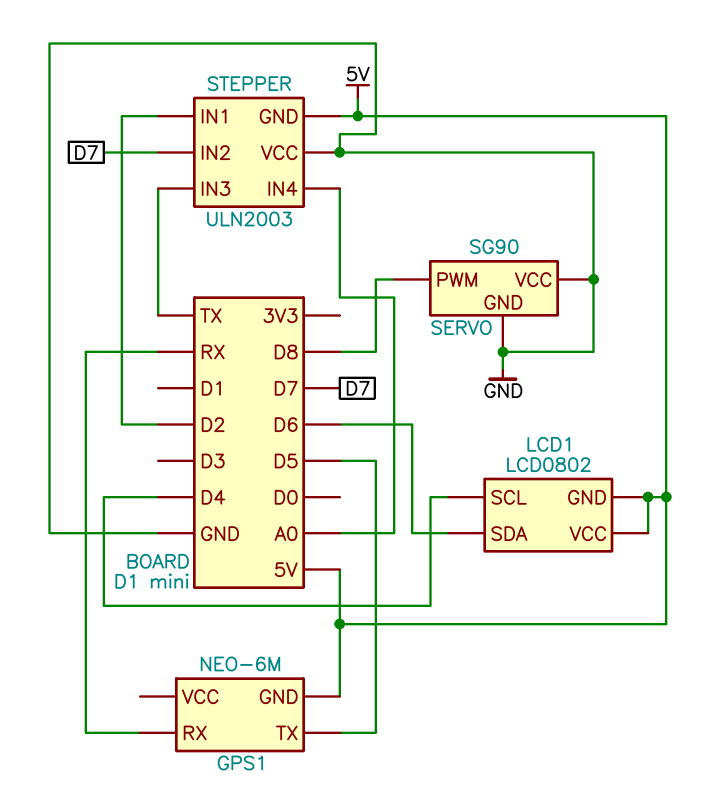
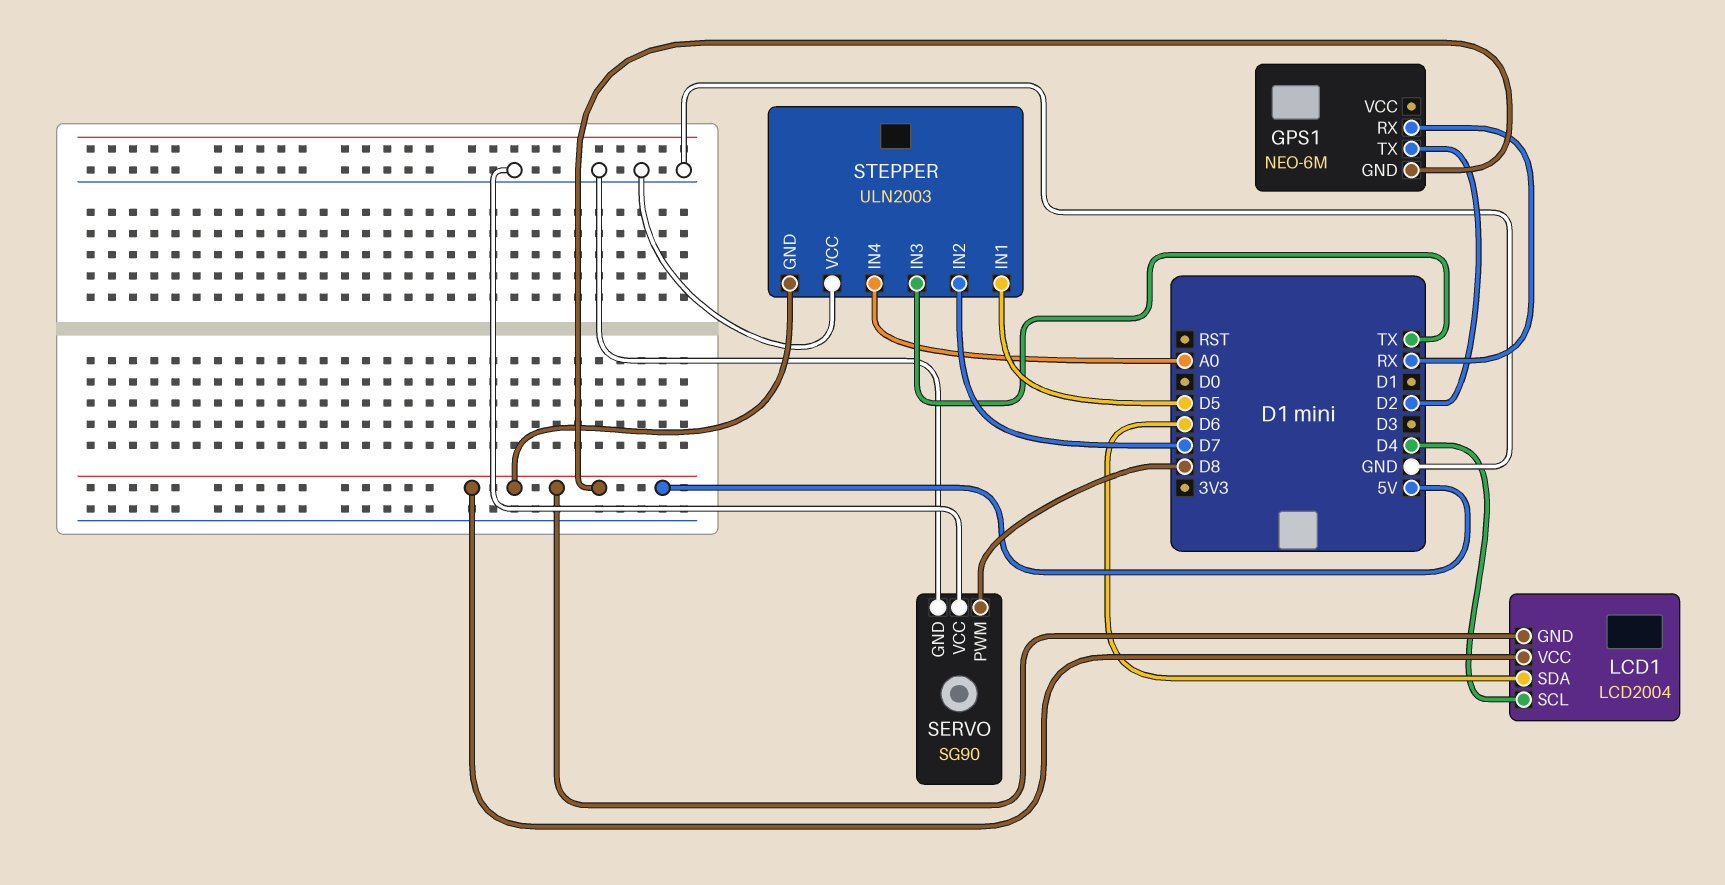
GPS1 pin TX: D5 -> D2
LCD1: LCD0802 -> LCD2004
STEPPER pin IN1: D2 -> D5

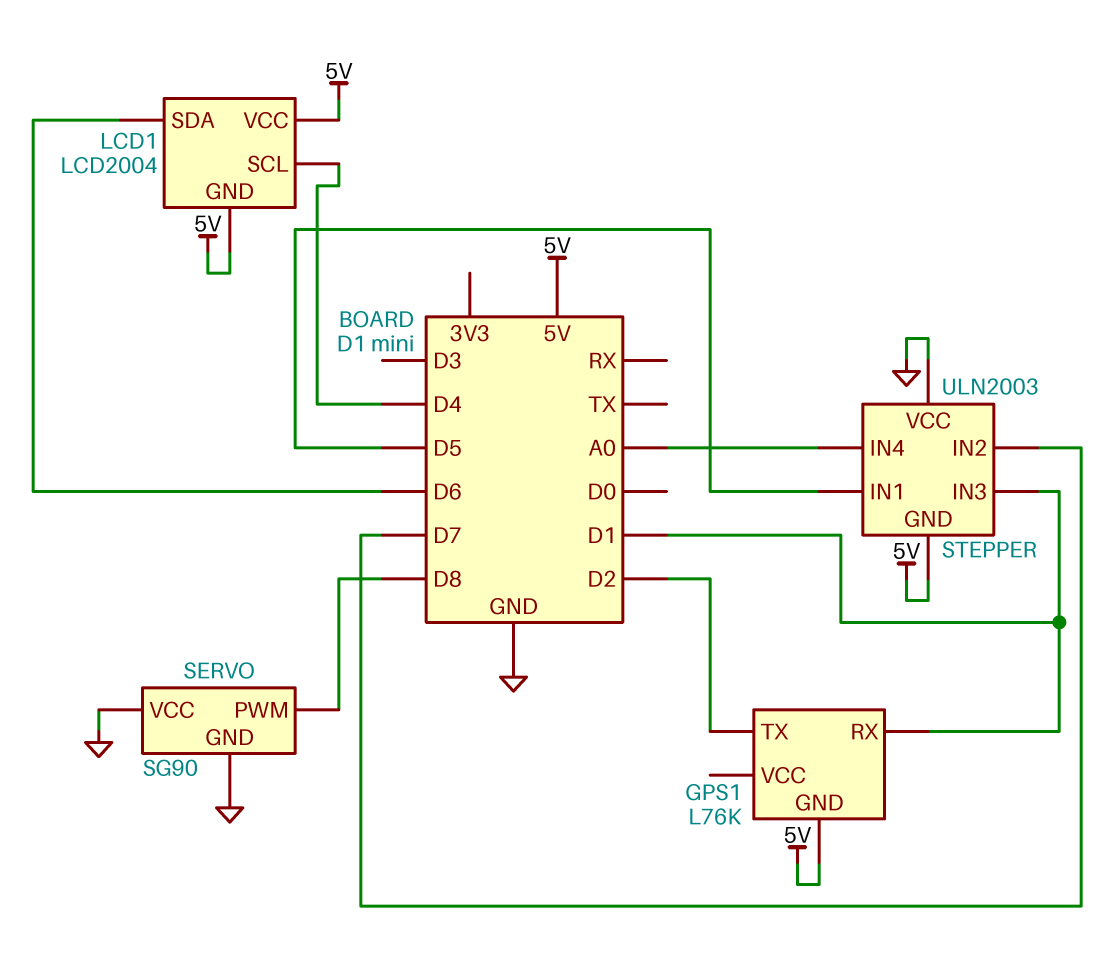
GPS1: NEO-6M -> L76K
GPS1 pin RX: RX -> D1
STEPPER pin IN3: TX -> D1

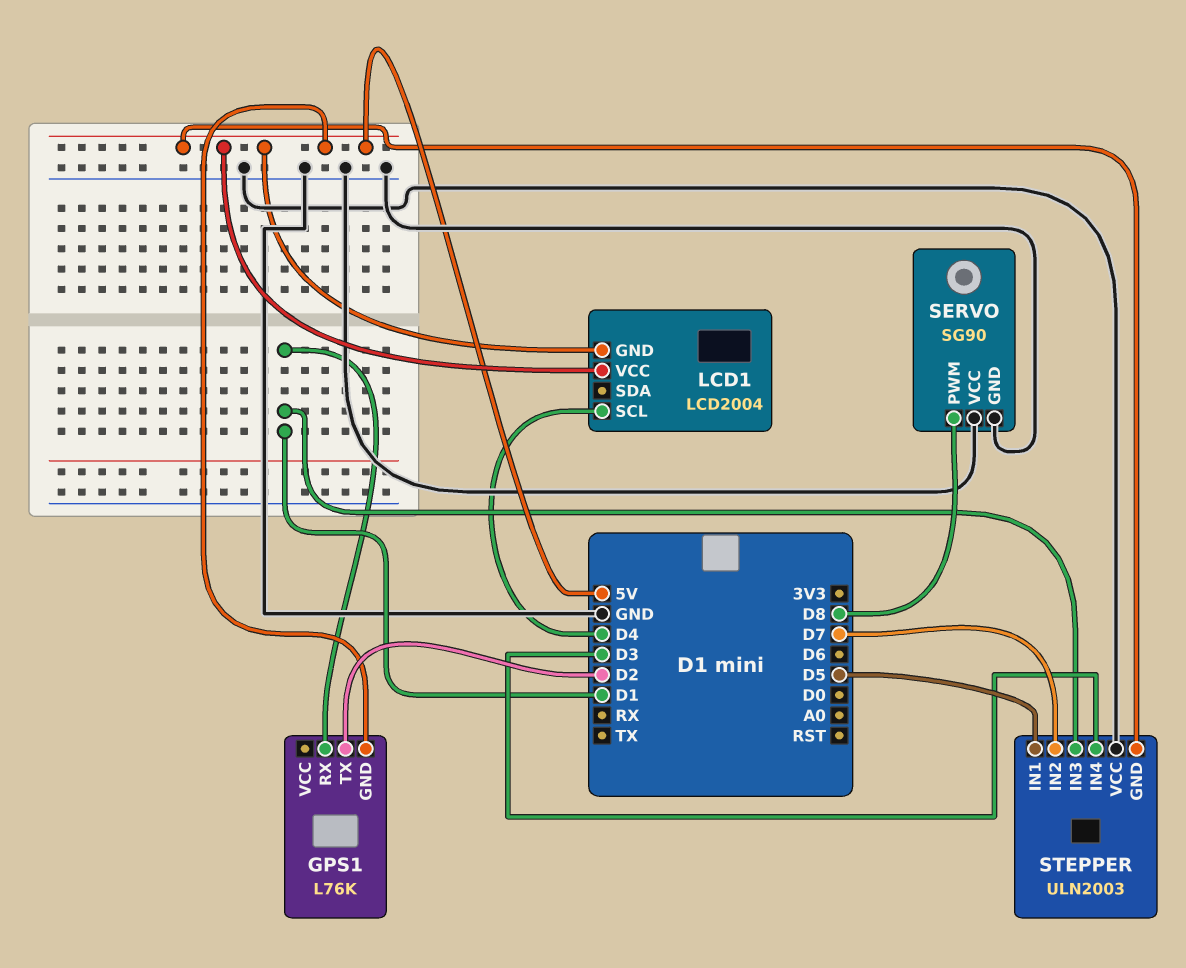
LCD1 pin SDA: D6 -> none
STEPPER pin IN4: A0 -> D3

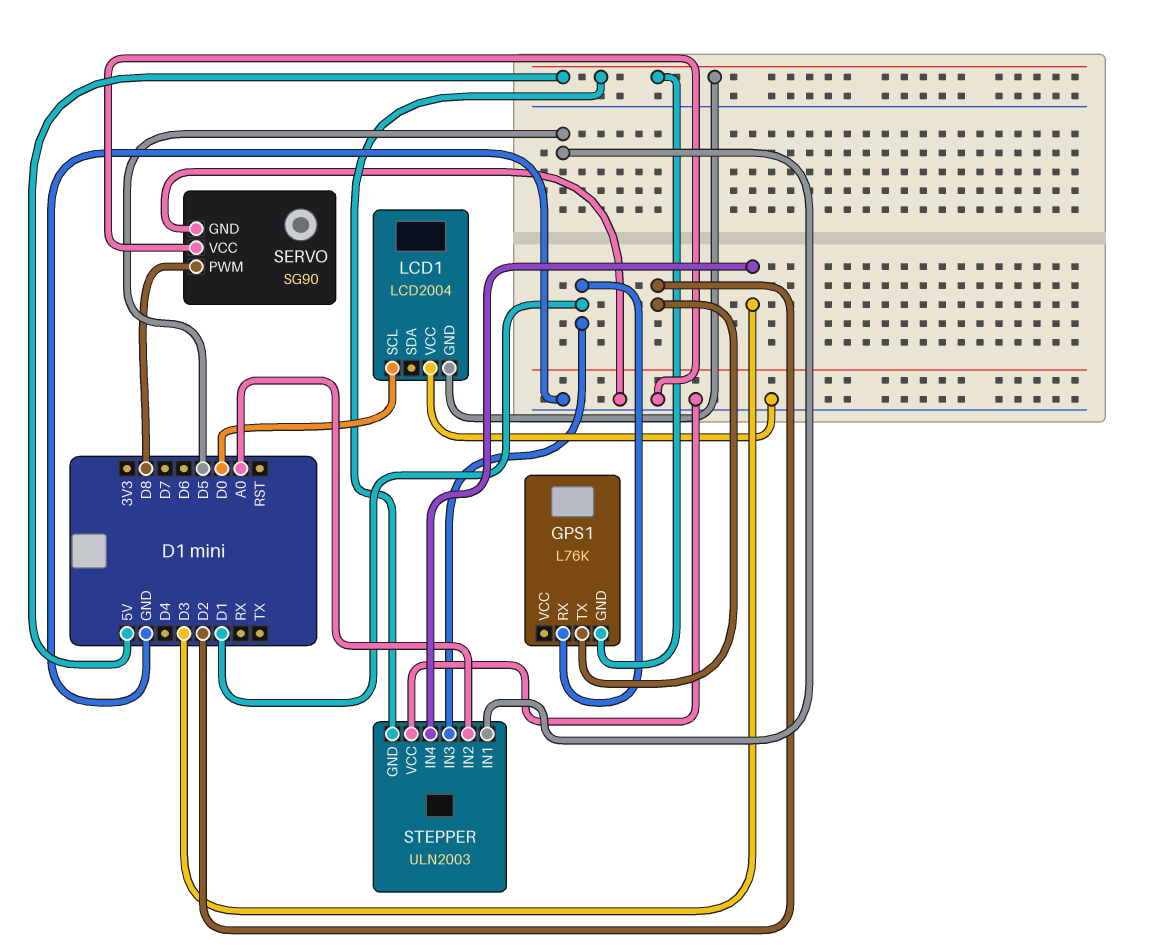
LCD1 pin SCL: D4 -> D0
LCD1 pin VCC: 5V -> GND
STEPPER pin IN2: D7 -> A0

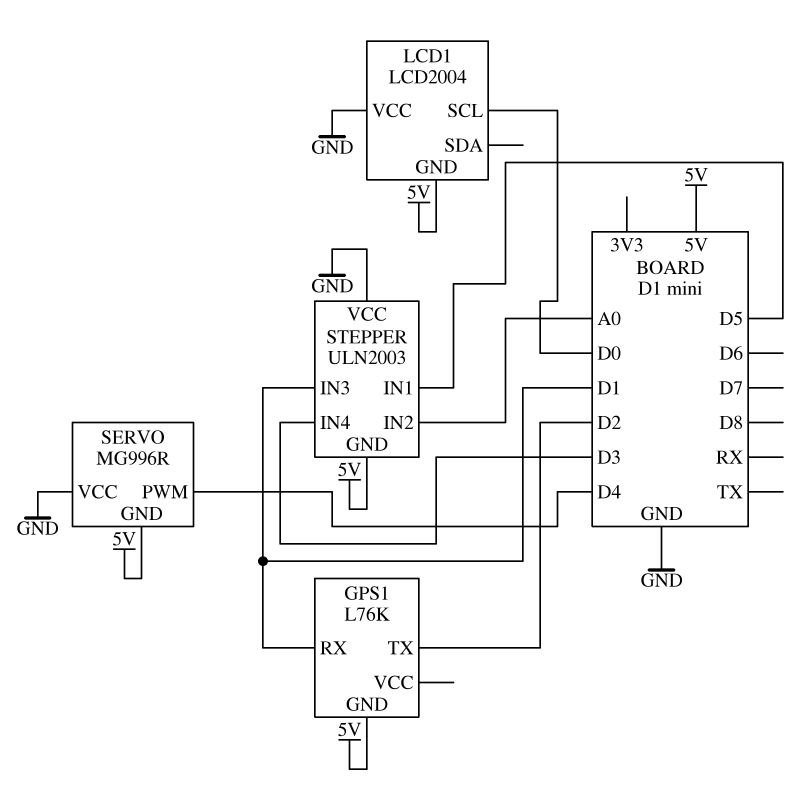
SERVO: SG90 -> MG996R
SERVO pin GND: GND -> 5V
SERVO pin PWM: D8 -> D4

